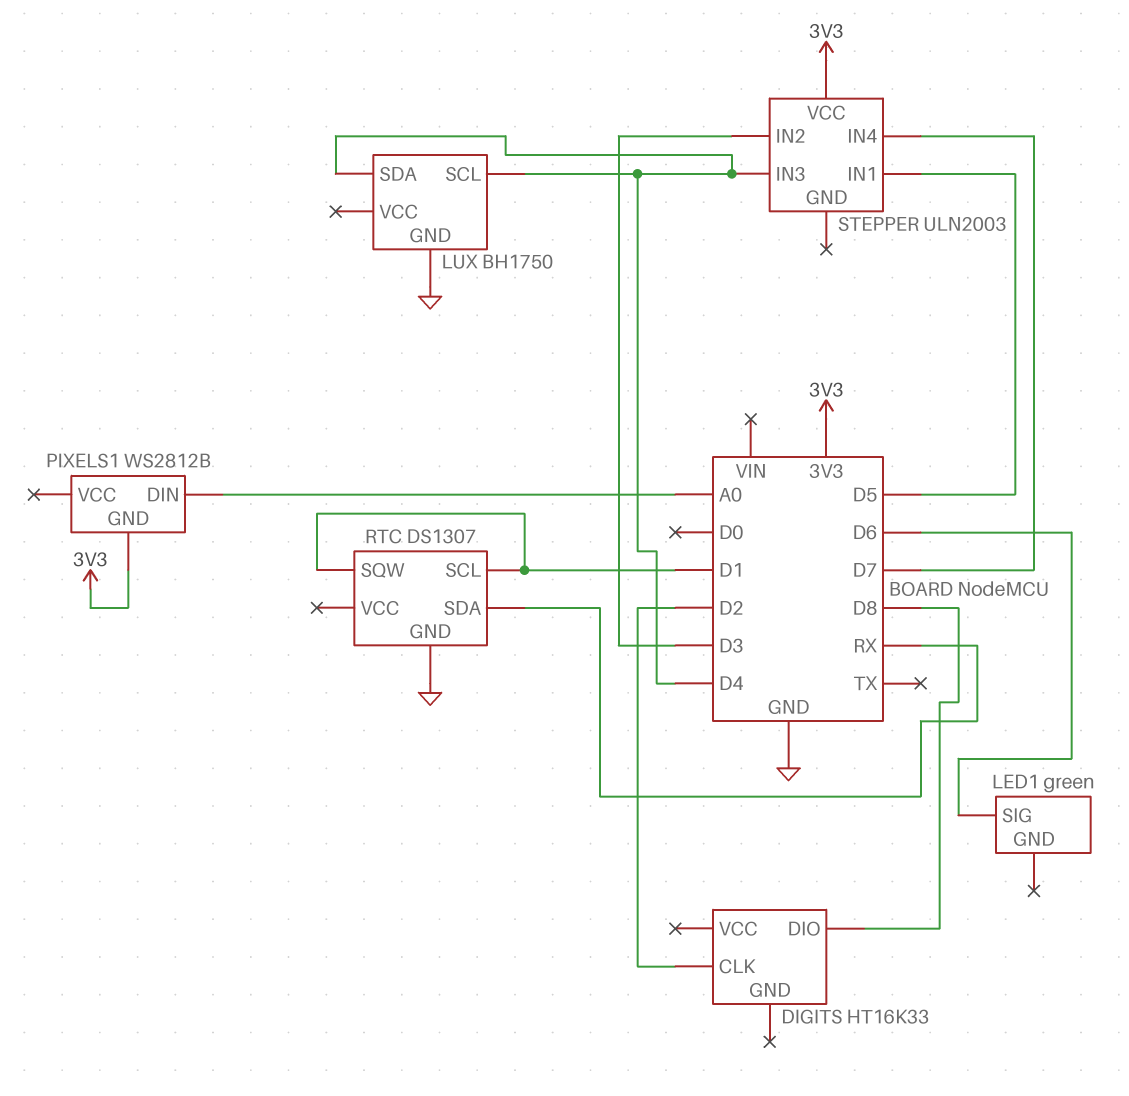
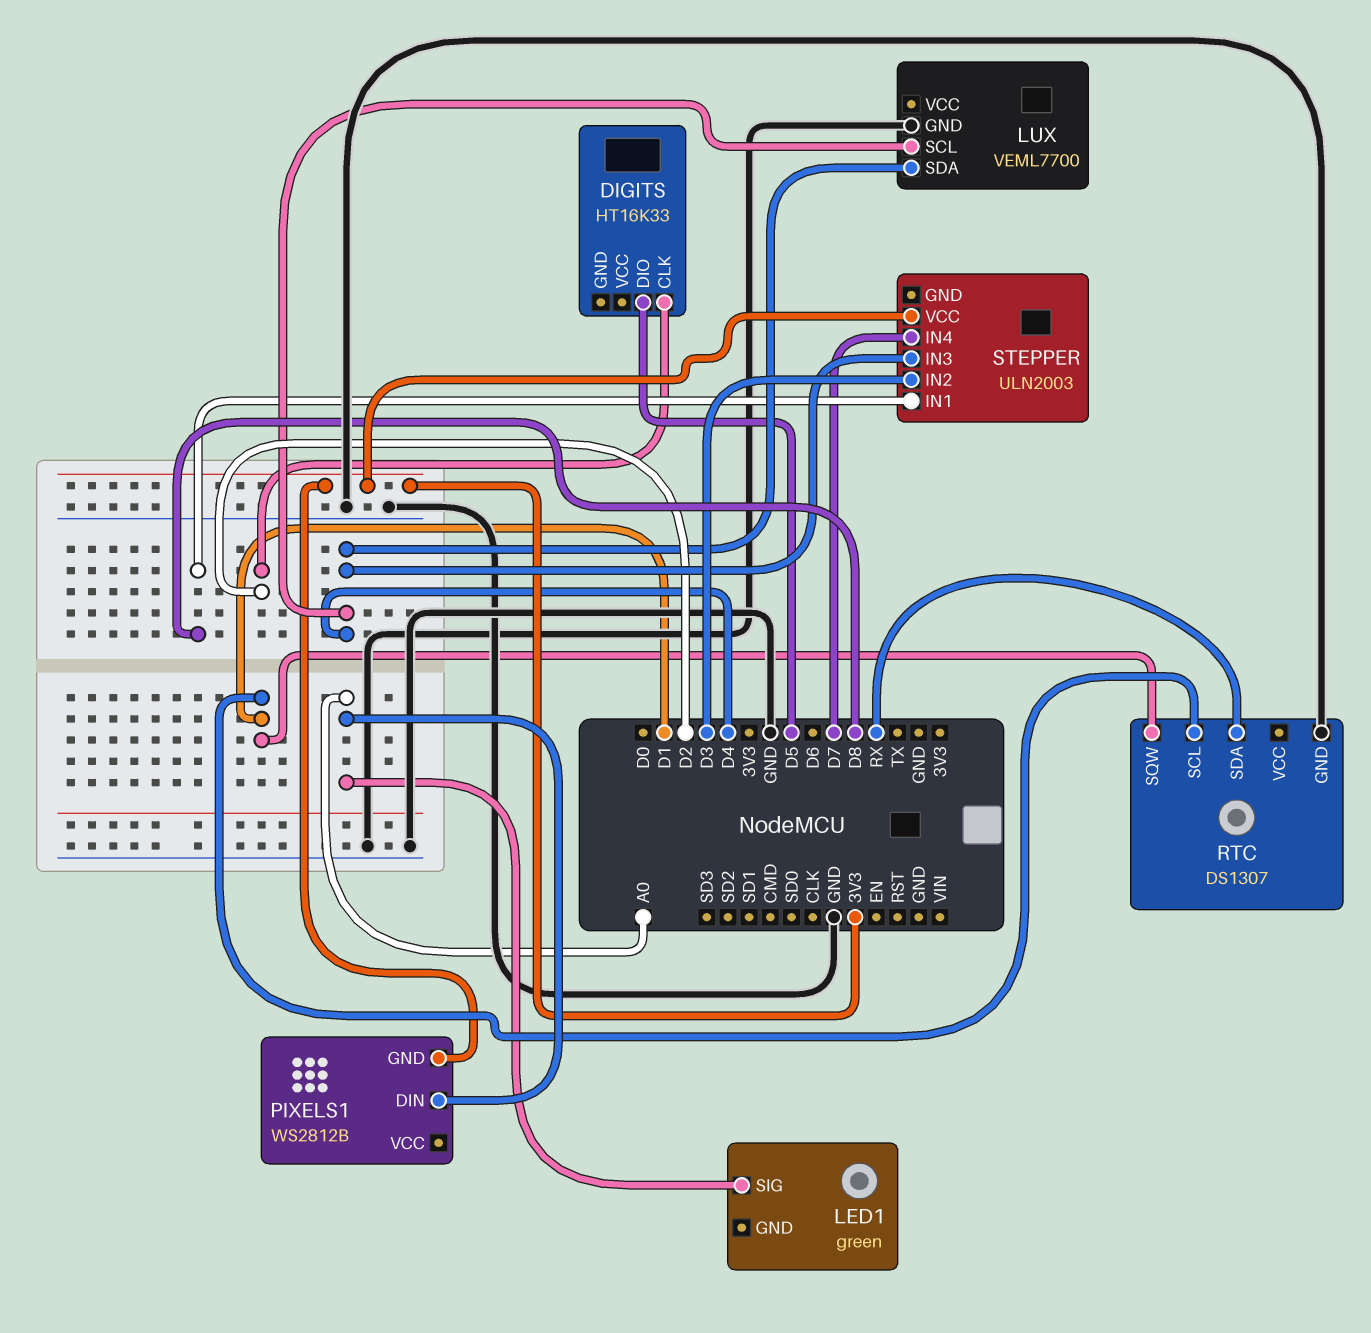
DIGITS pin DIO: D8 -> D5
LED1 pin SIG: D6 -> A0
LUX: BH1750 -> VEML7700
STEPPER pin IN1: D5 -> D8

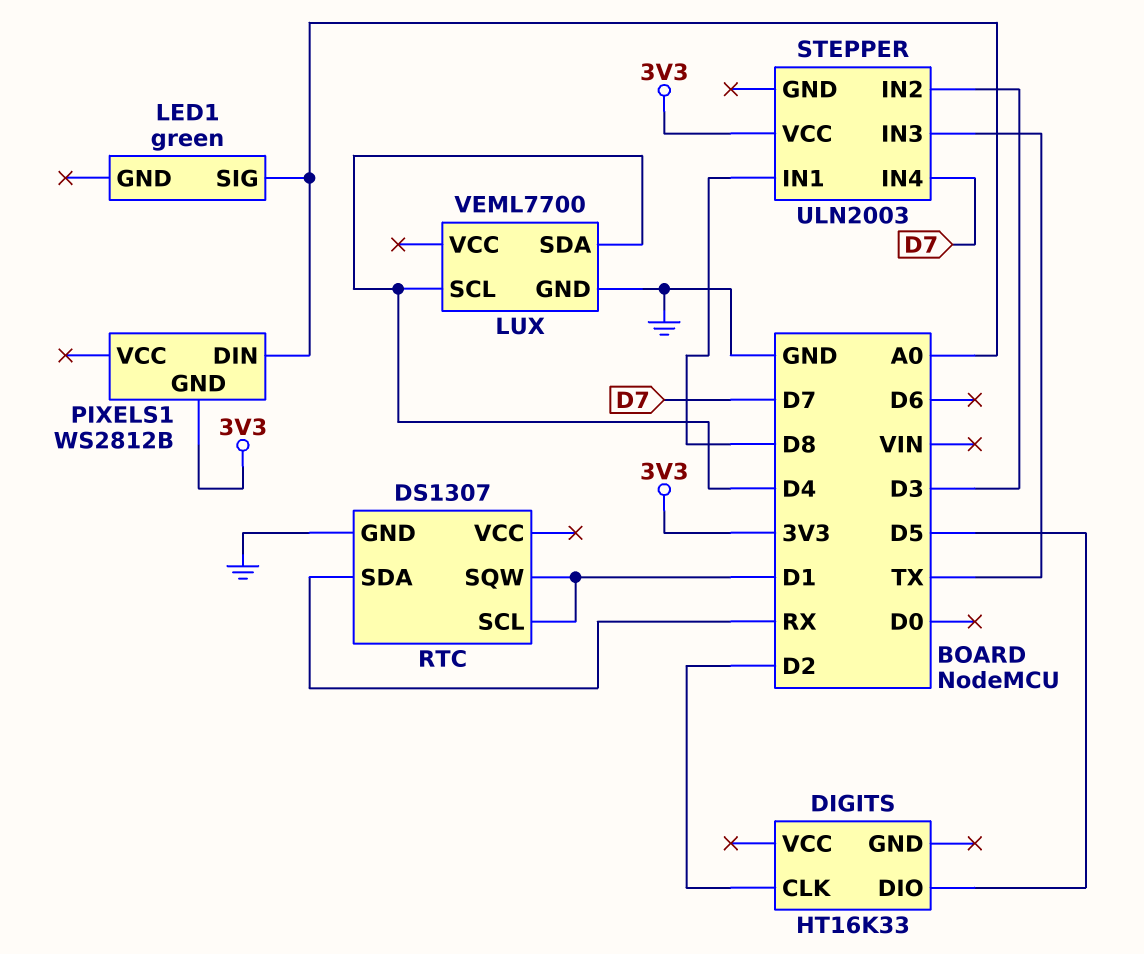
STEPPER pin IN3: D4 -> TX

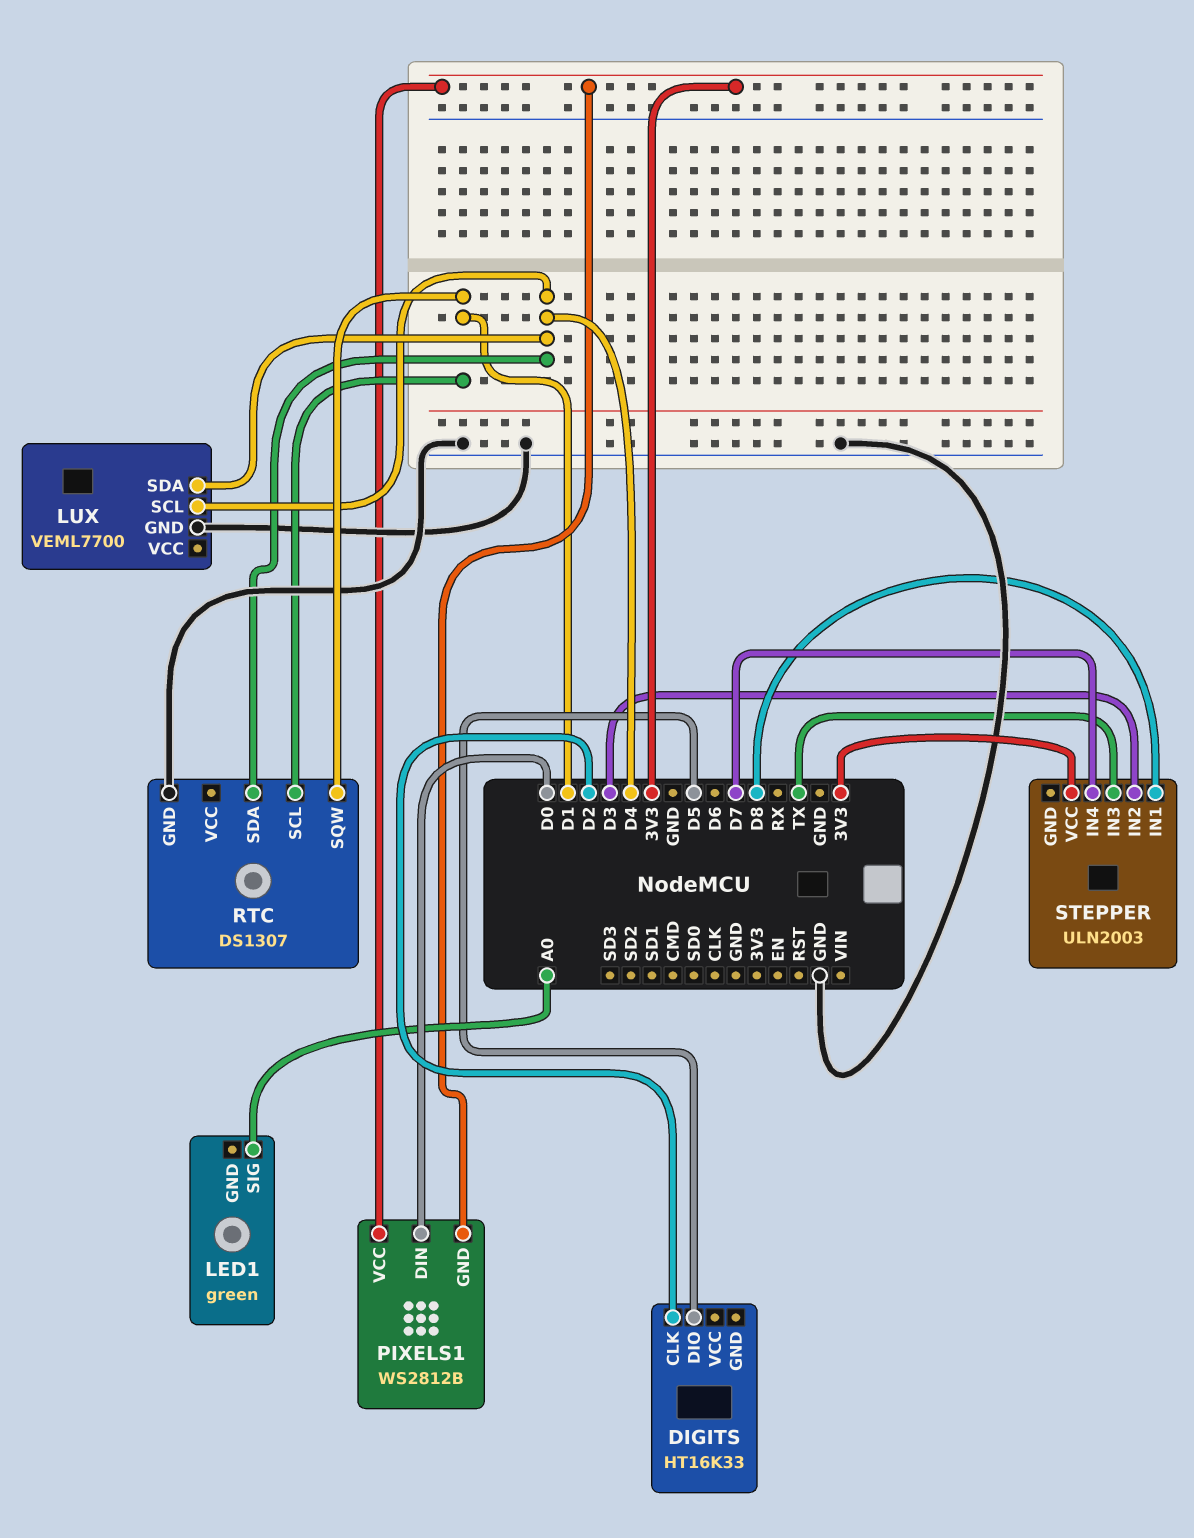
PIXELS1 pin DIN: A0 -> D0
PIXELS1 pin VCC: none -> 3V3
RTC pin SDA: RX -> D4

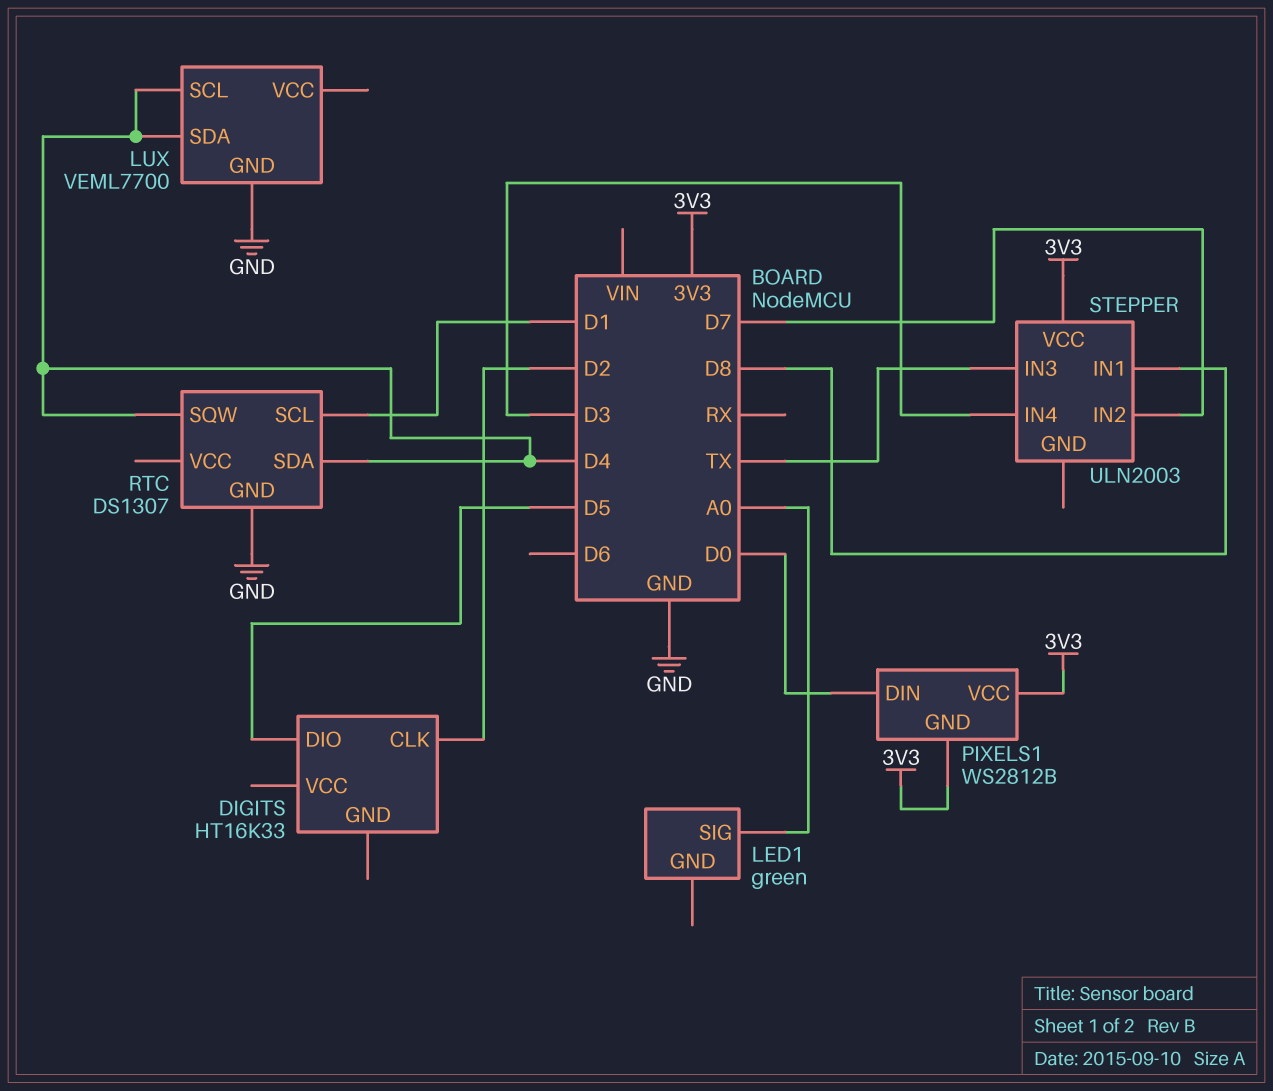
RTC pin SQW: D1 -> D4
STEPPER pin IN2: D3 -> D7
STEPPER pin IN4: D7 -> D3

